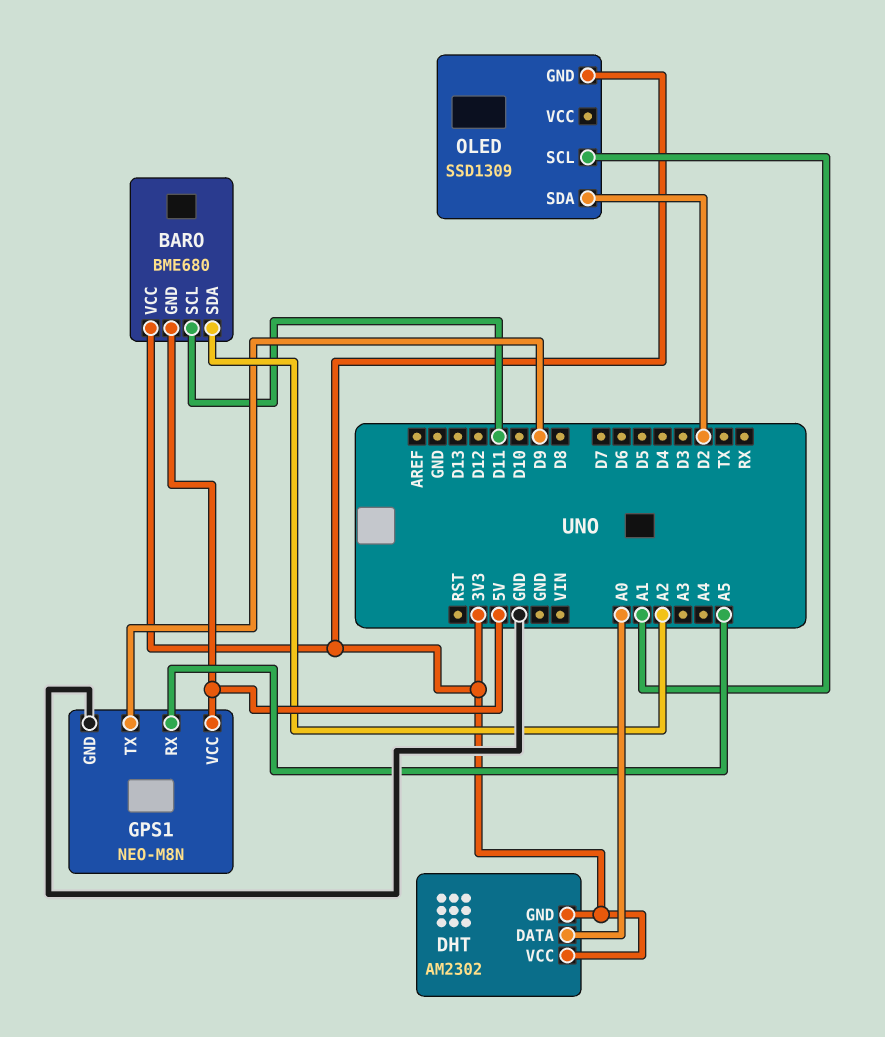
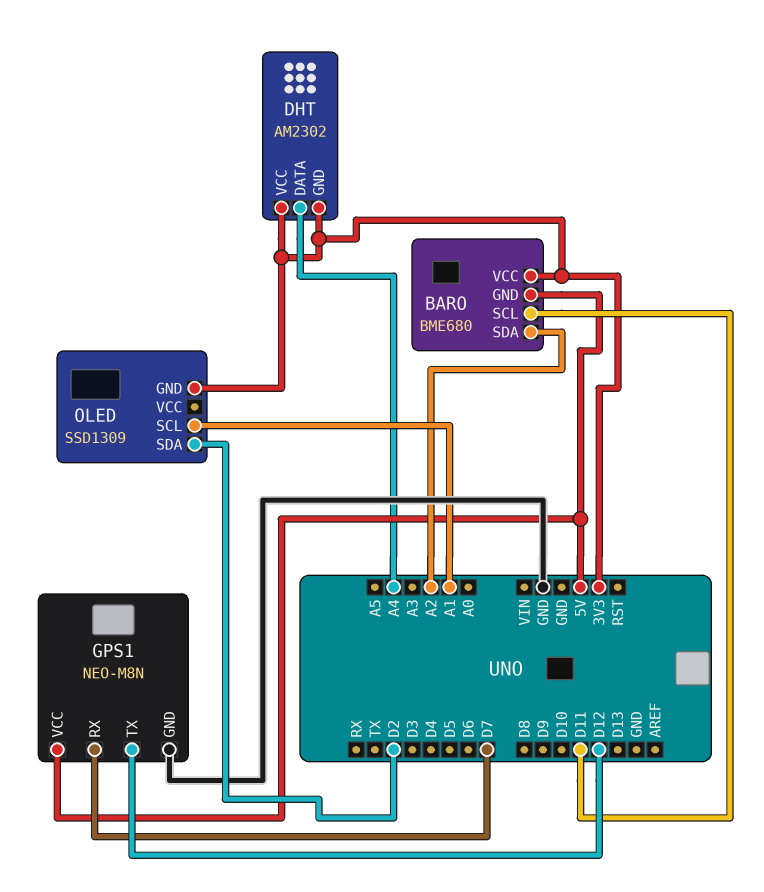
DHT pin DATA: A0 -> A4
GPS1 pin RX: A5 -> D7
GPS1 pin TX: D9 -> D12

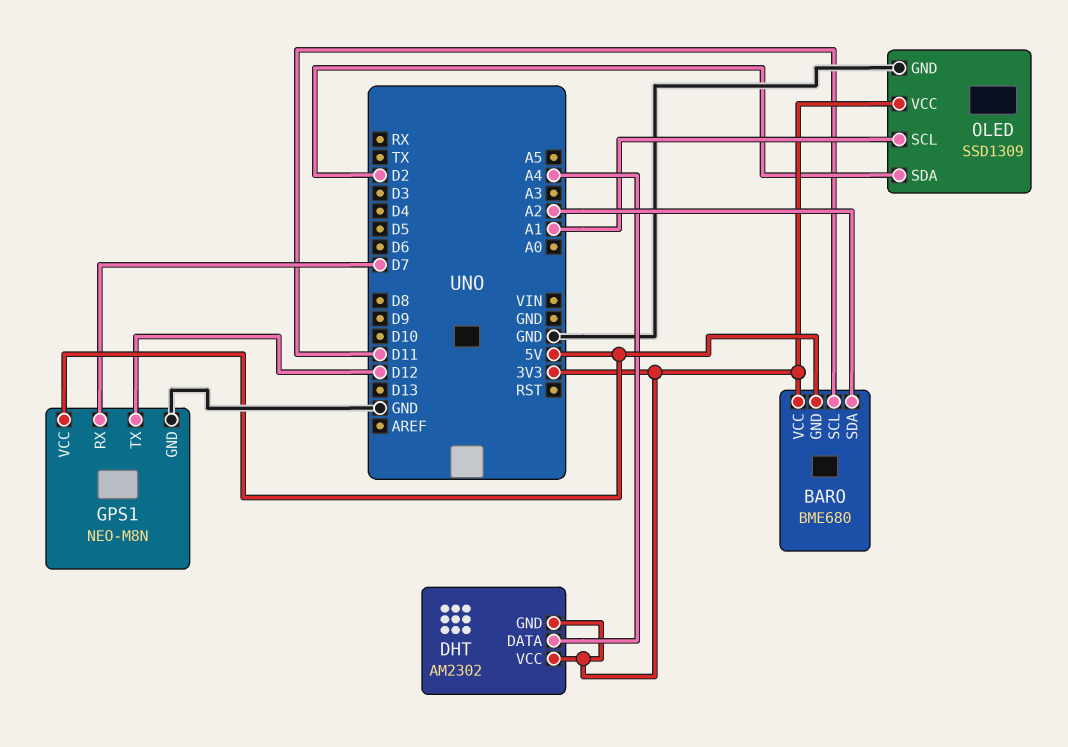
OLED pin GND: 3V3 -> GND
OLED pin VCC: none -> 3V3

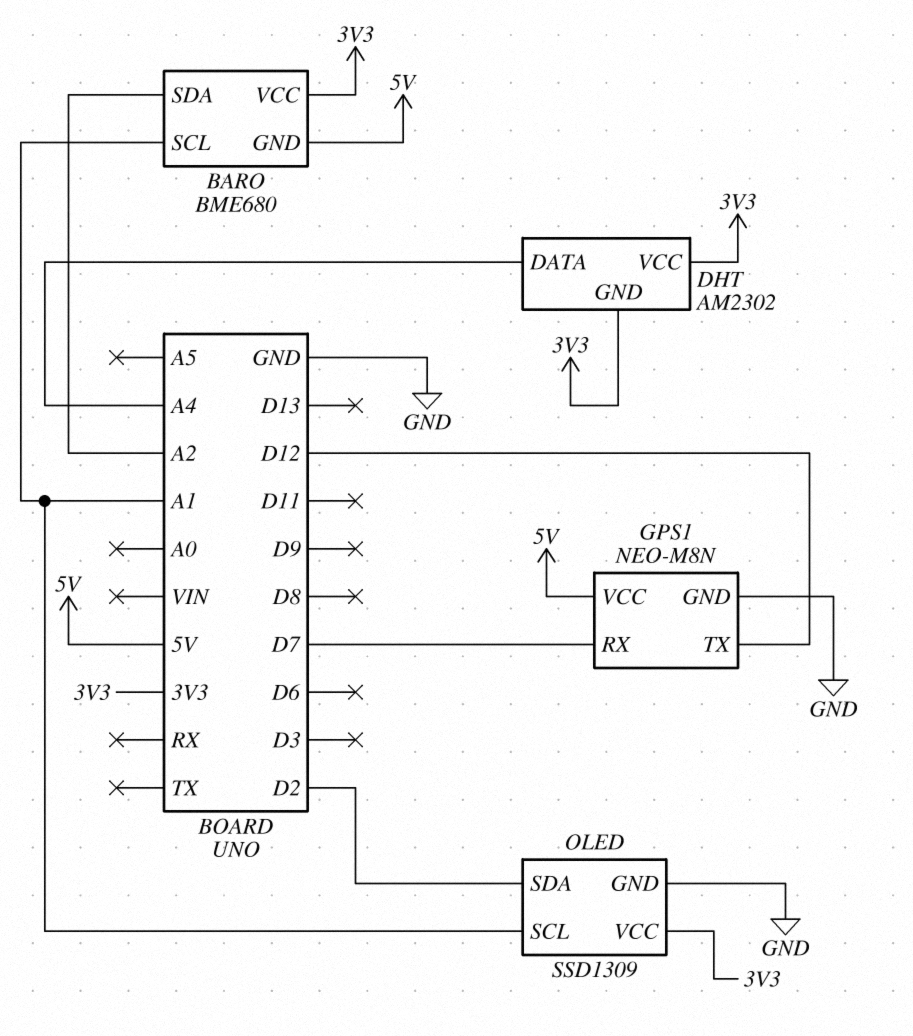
BARO pin SCL: D11 -> A1

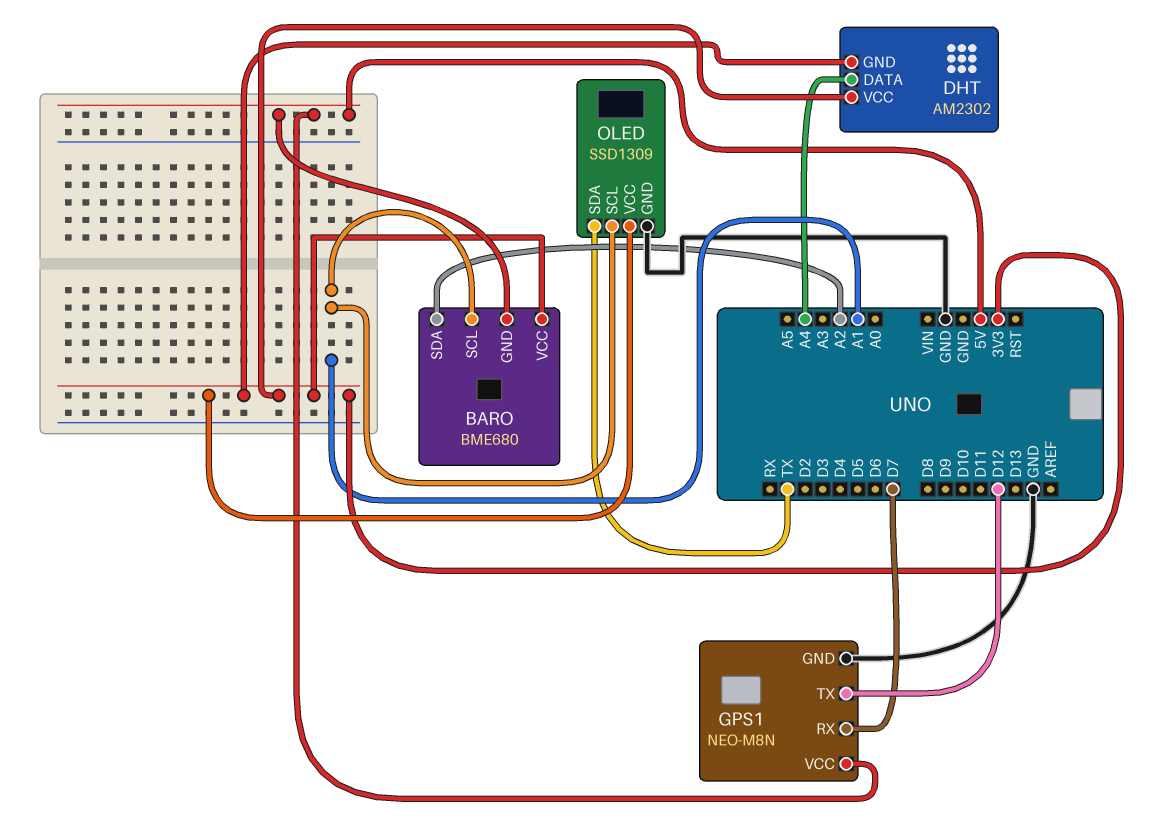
OLED pin SDA: D2 -> TX

